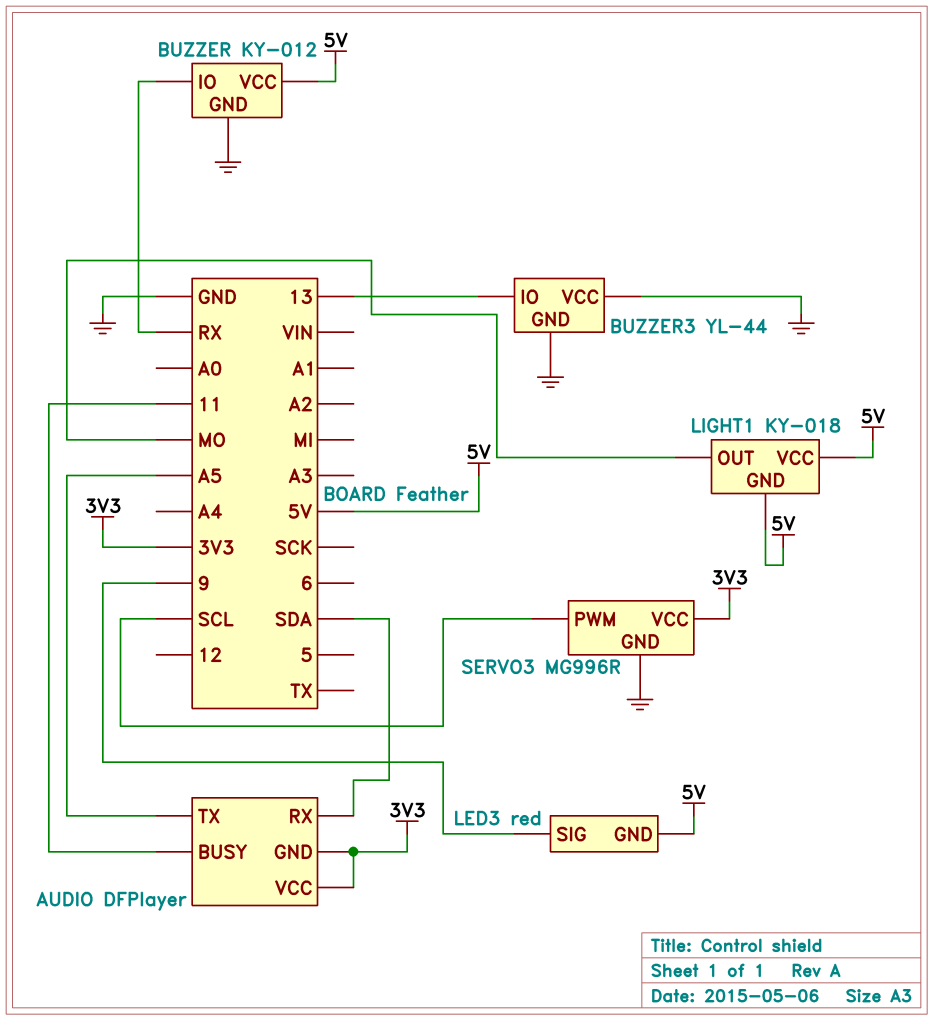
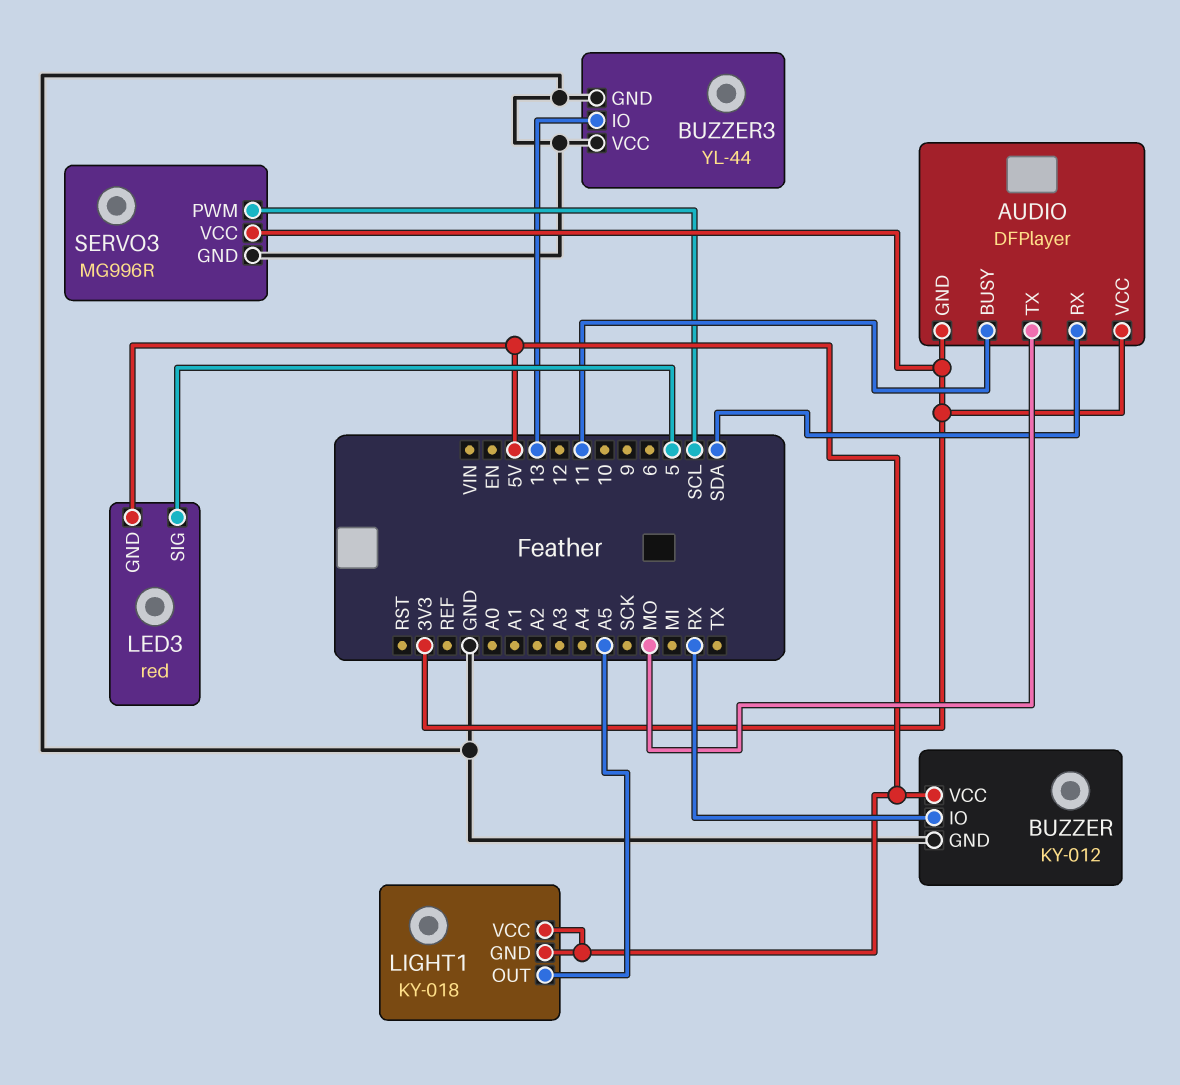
AUDIO pin TX: A5 -> MO
LED3 pin SIG: 9 -> 5
LIGHT1 pin OUT: MO -> A5

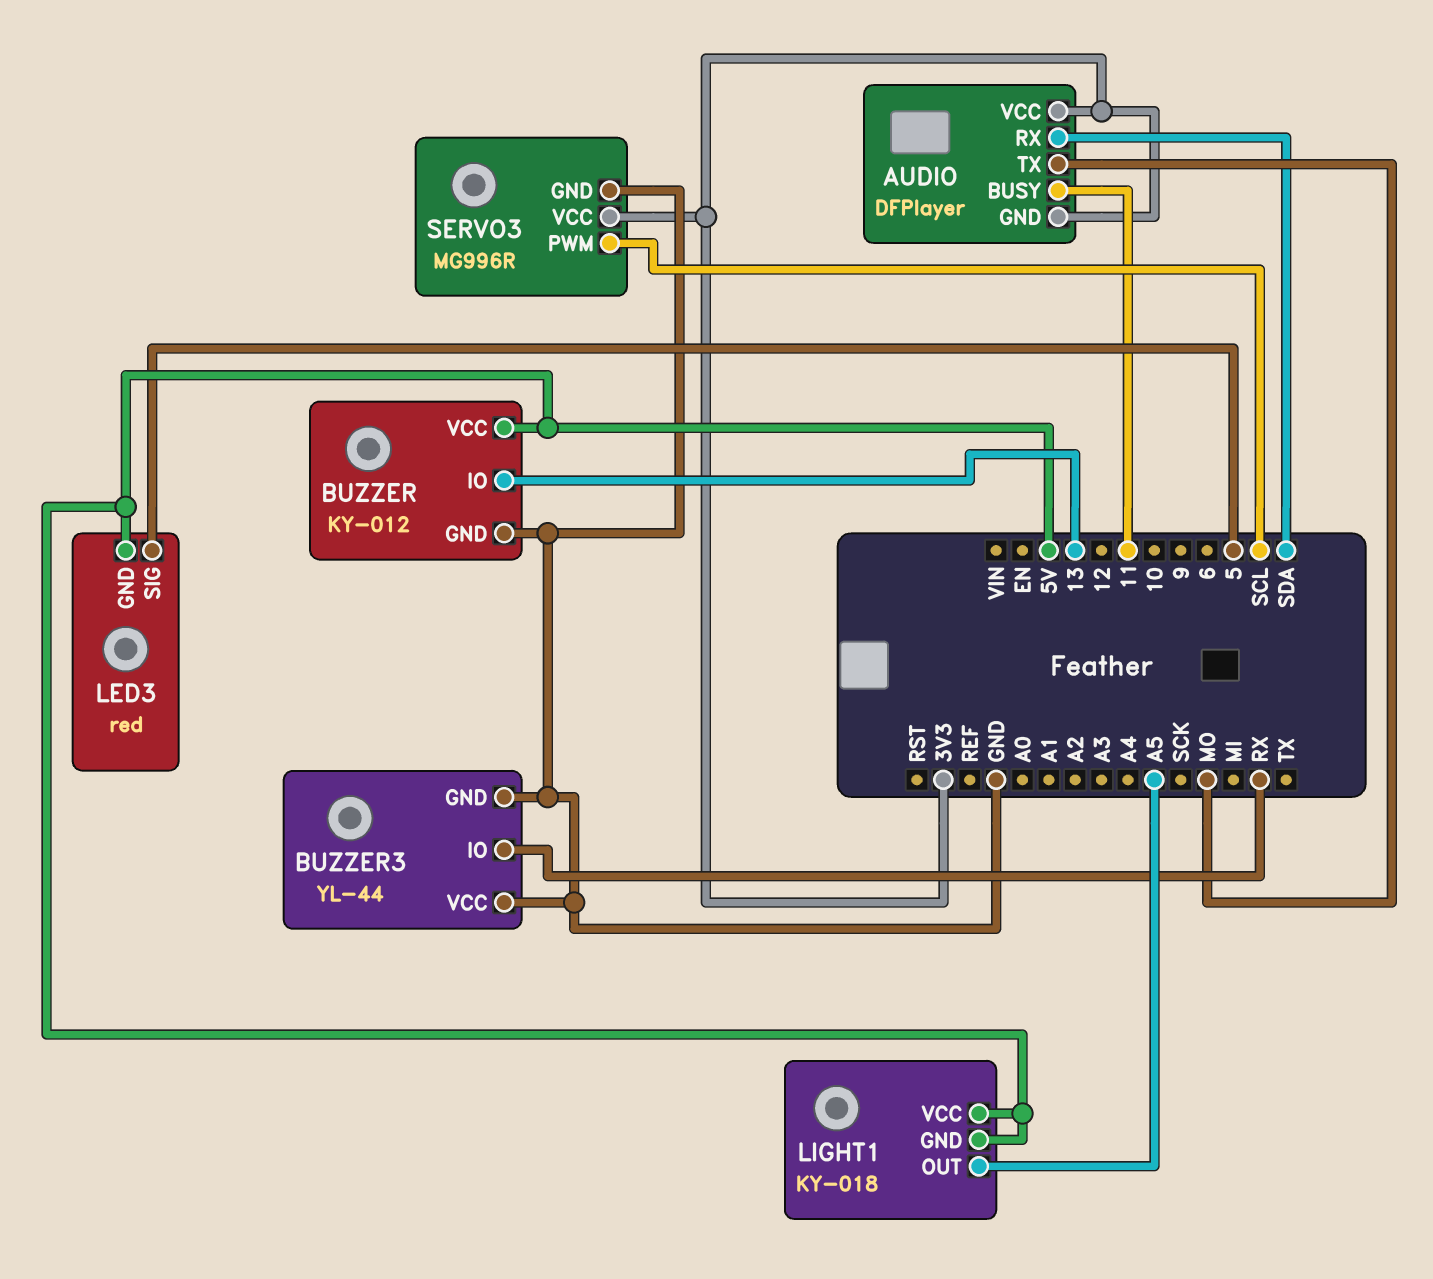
BUZZER pin IO: RX -> 13
BUZZER3 pin IO: 13 -> RX

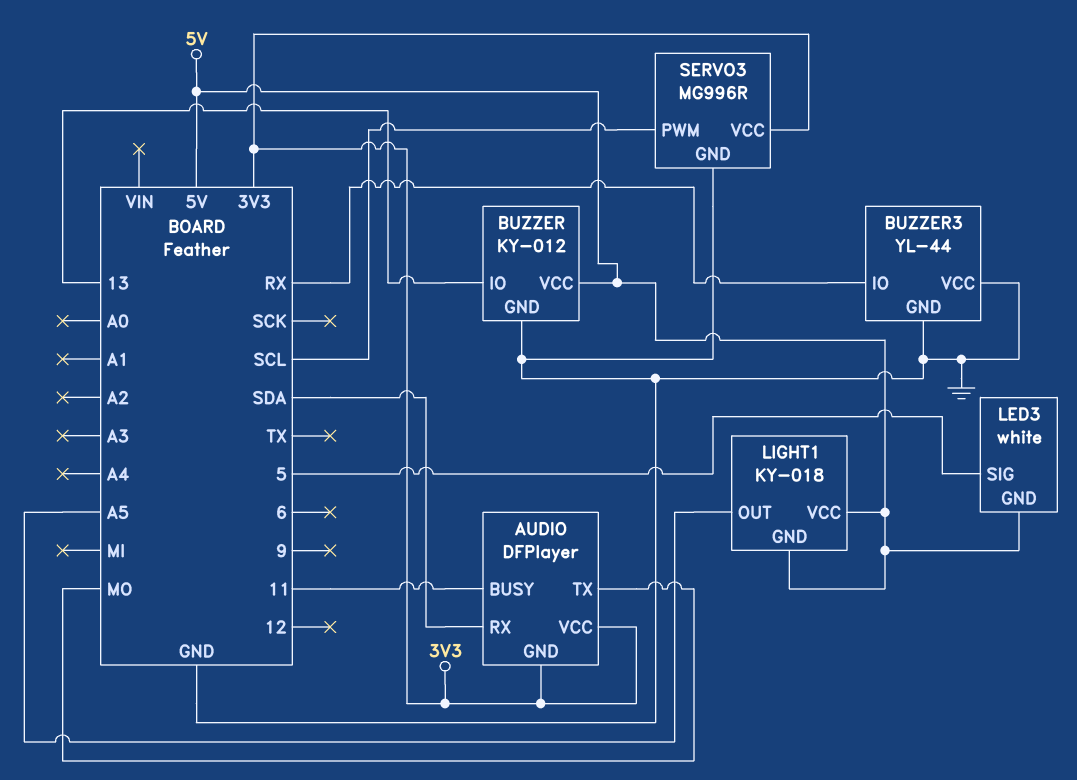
LED3: red -> white

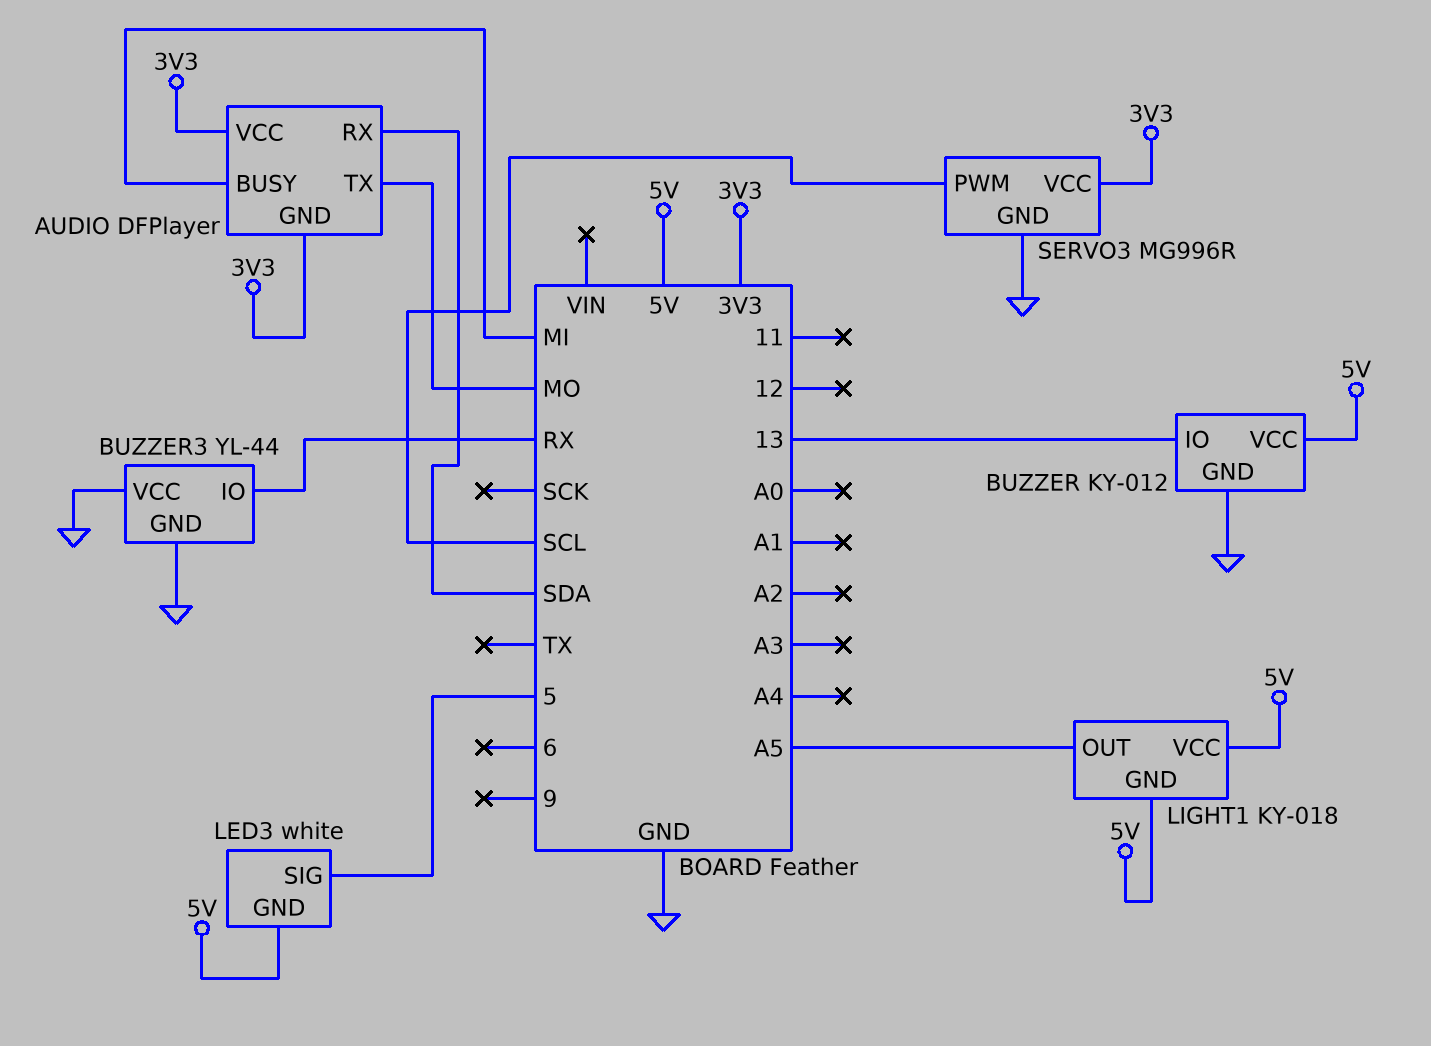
AUDIO pin BUSY: 11 -> MI

